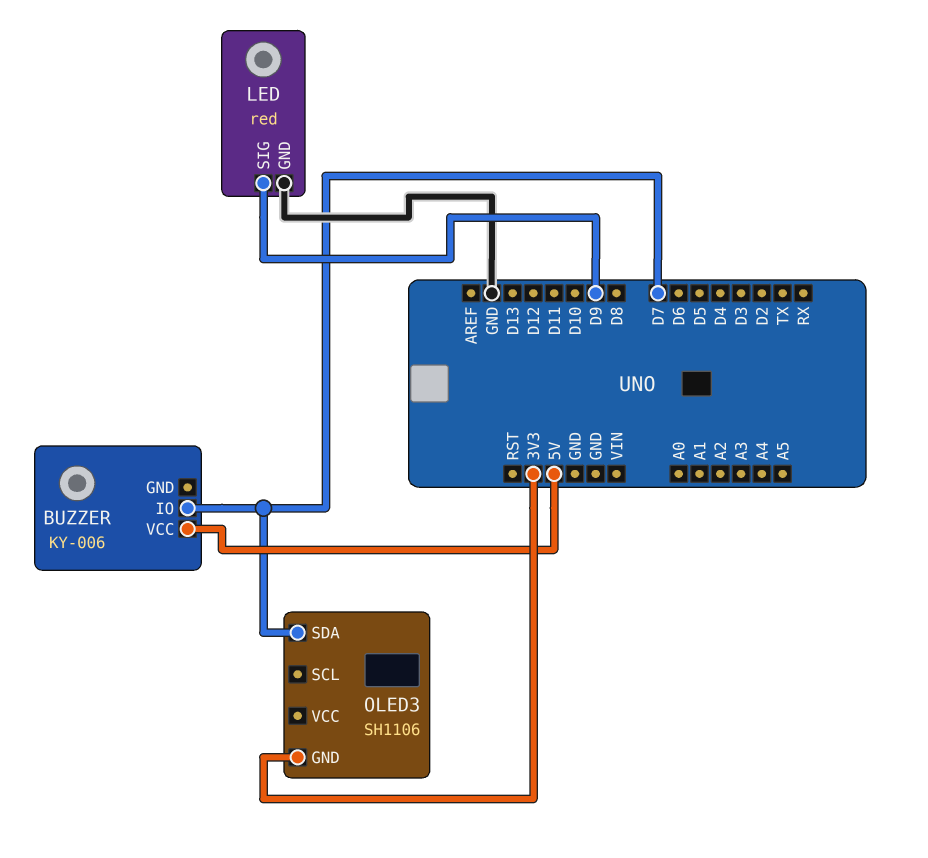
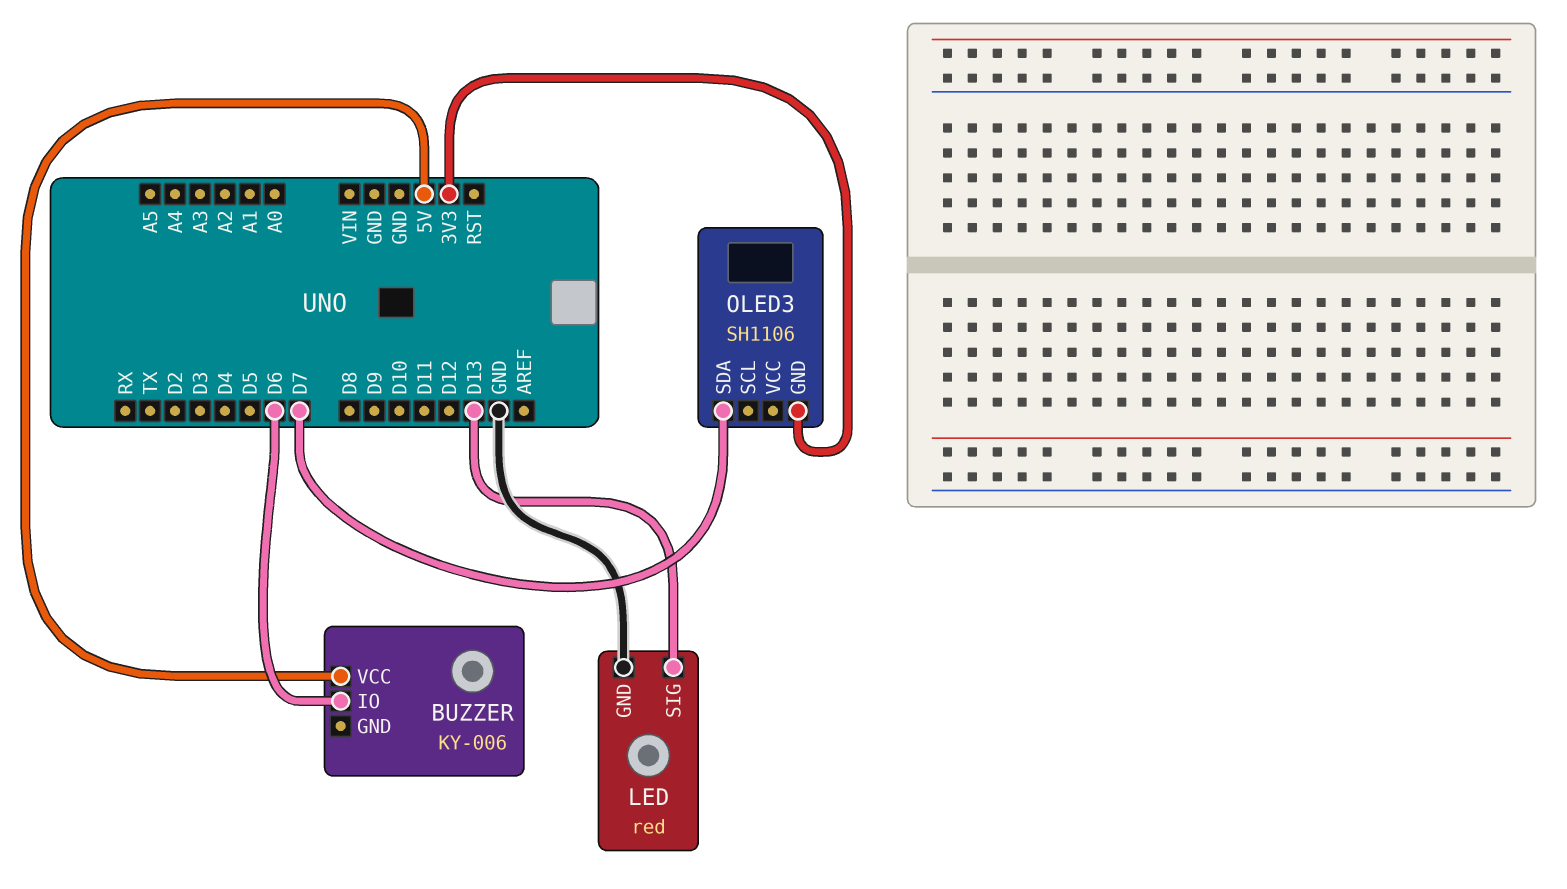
BUZZER pin IO: D7 -> D6
LED pin SIG: D9 -> D13

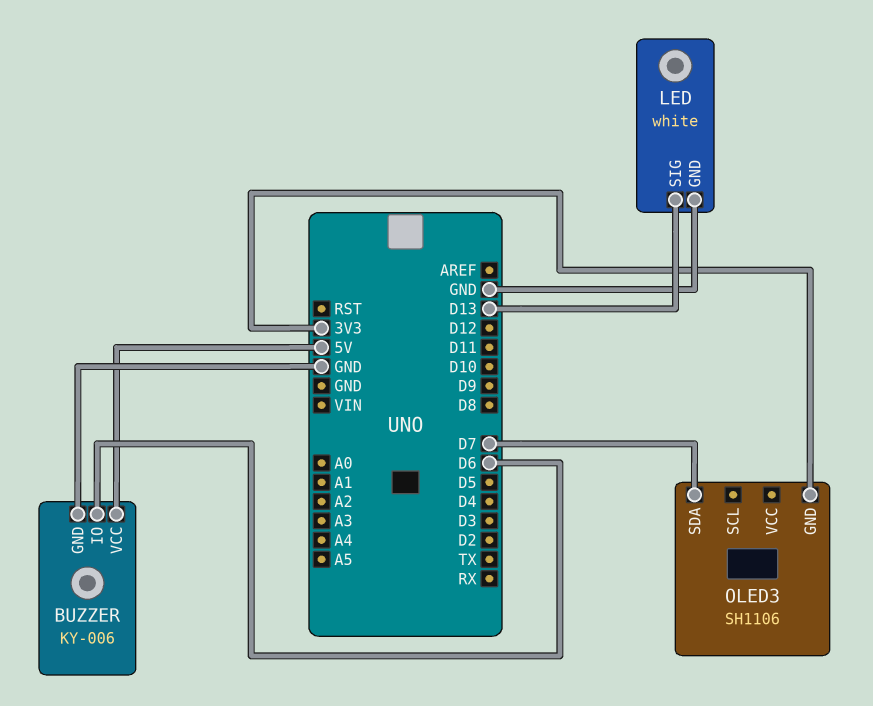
BUZZER pin GND: none -> GND
LED: red -> white

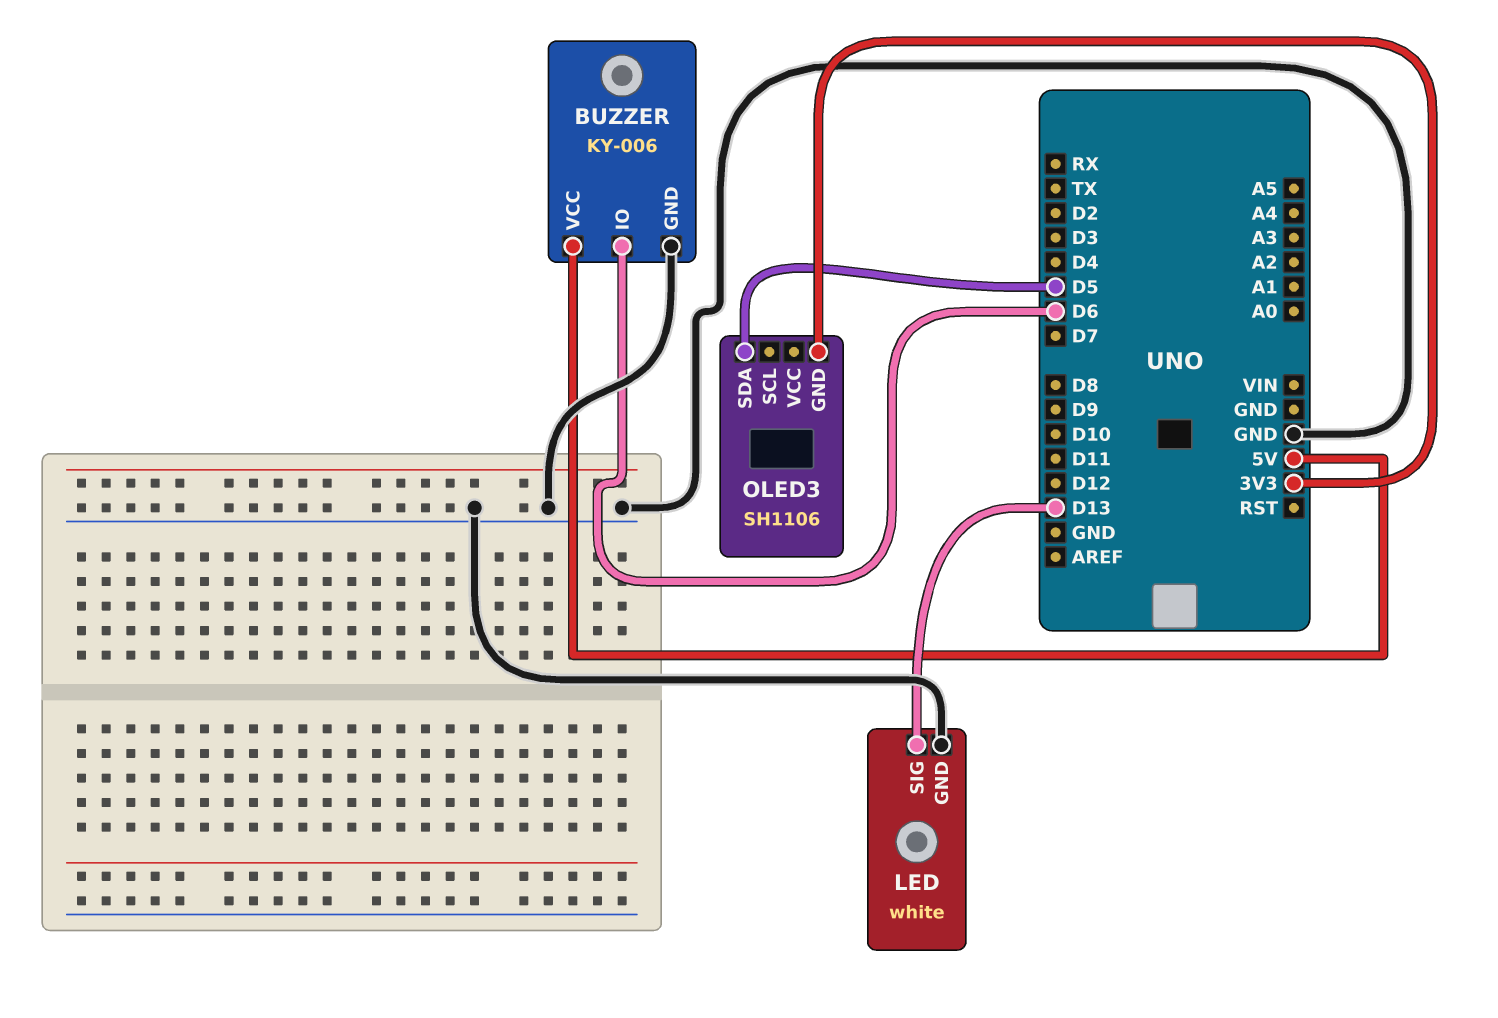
OLED3 pin SDA: D7 -> D5

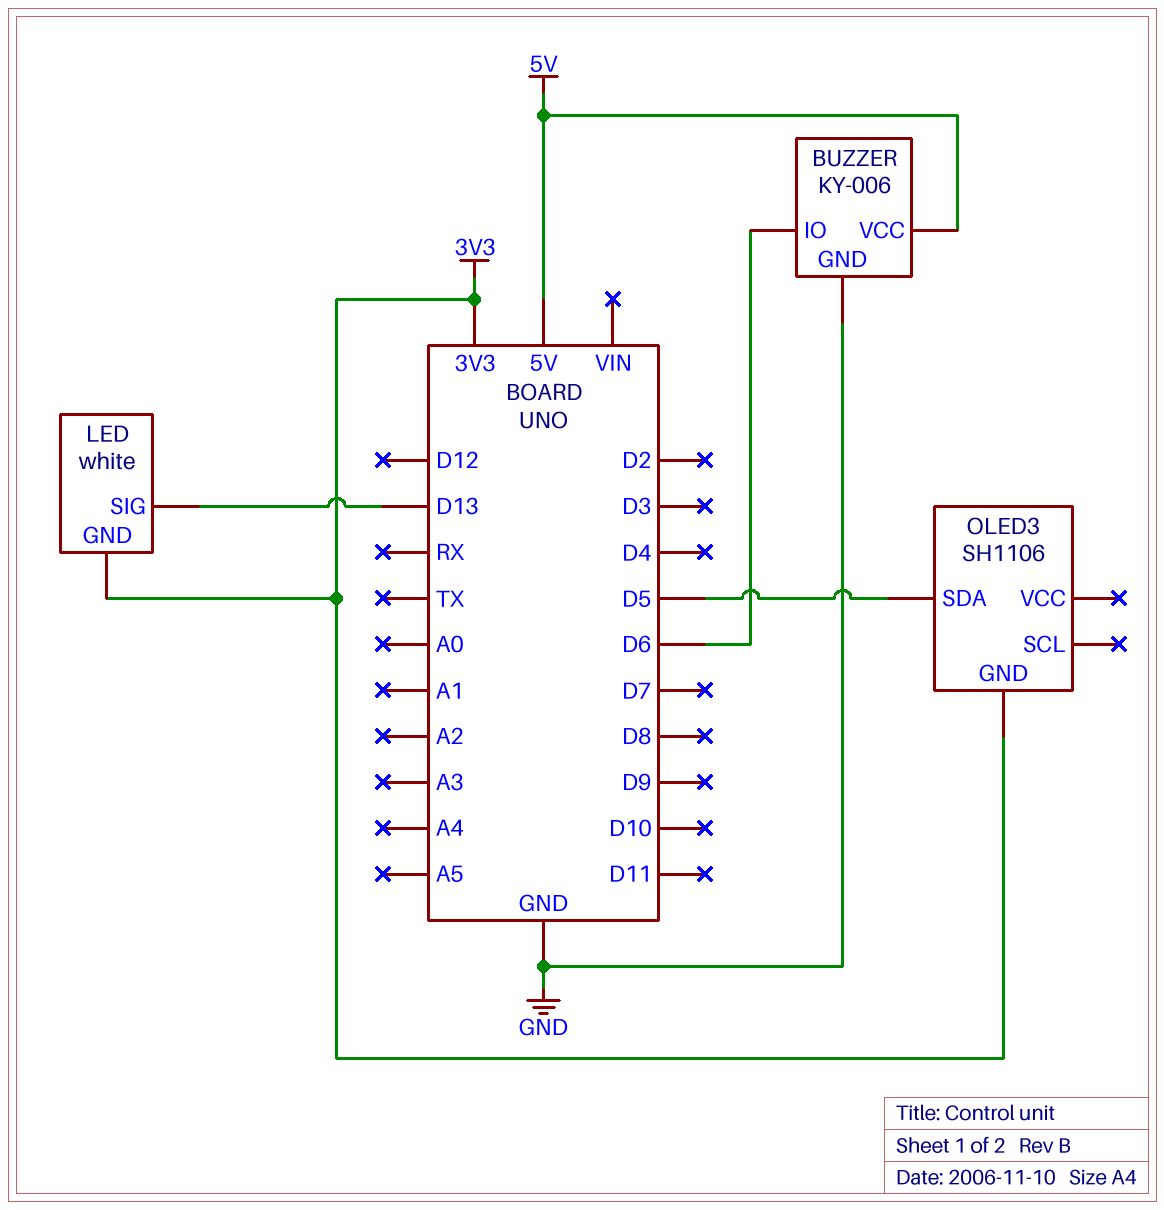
LED pin GND: GND -> 3V3

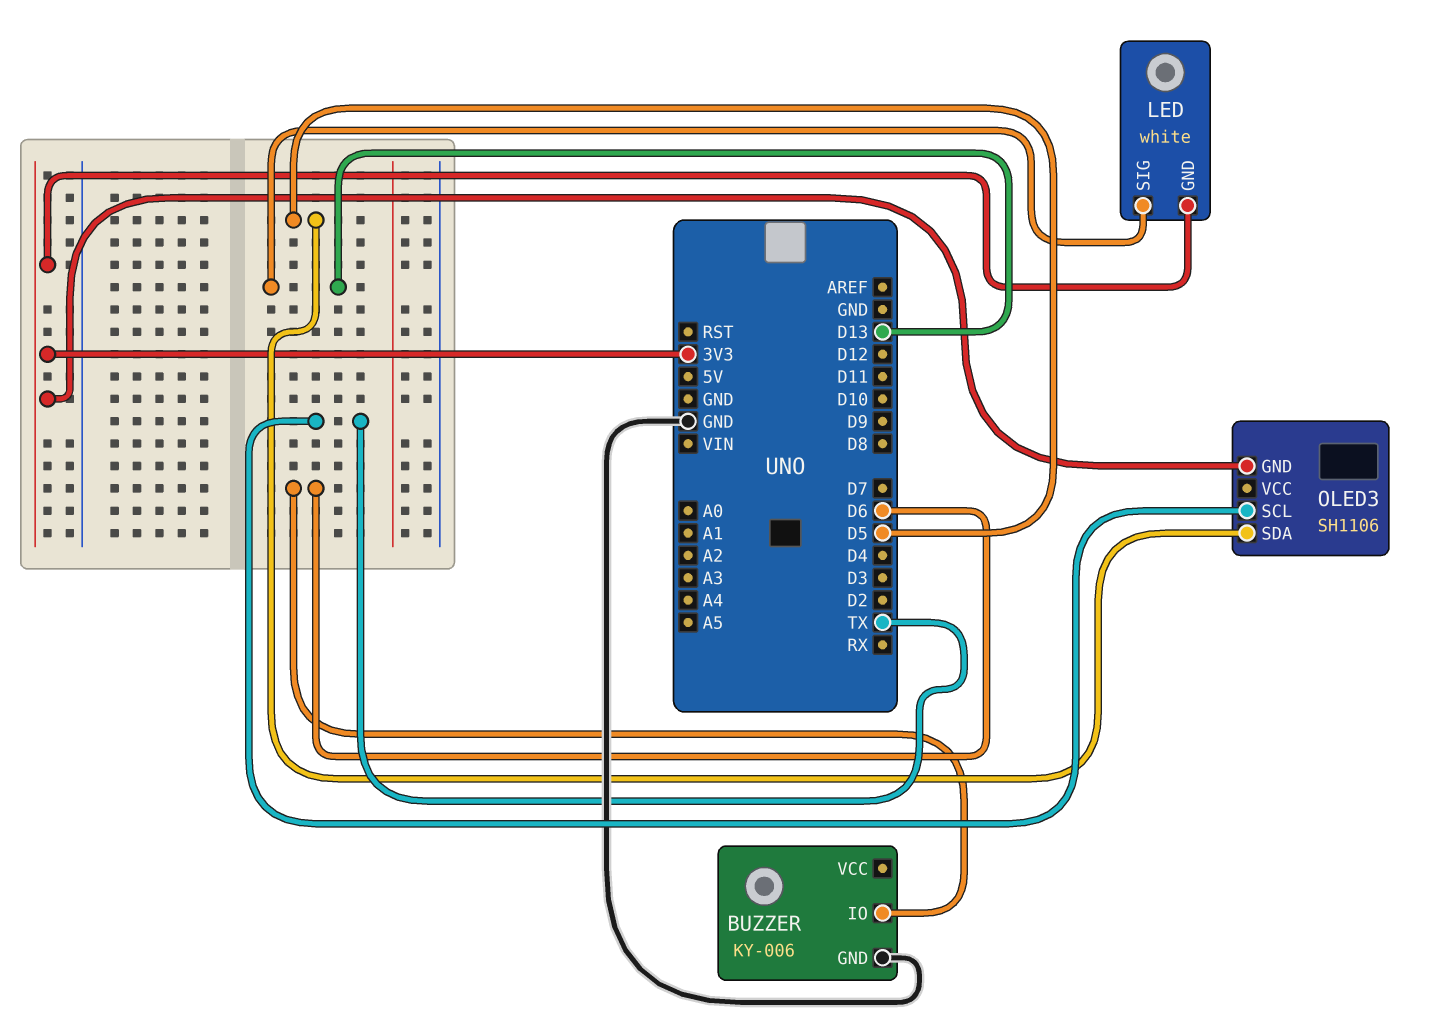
BUZZER pin VCC: 5V -> none
OLED3 pin SCL: none -> TX

